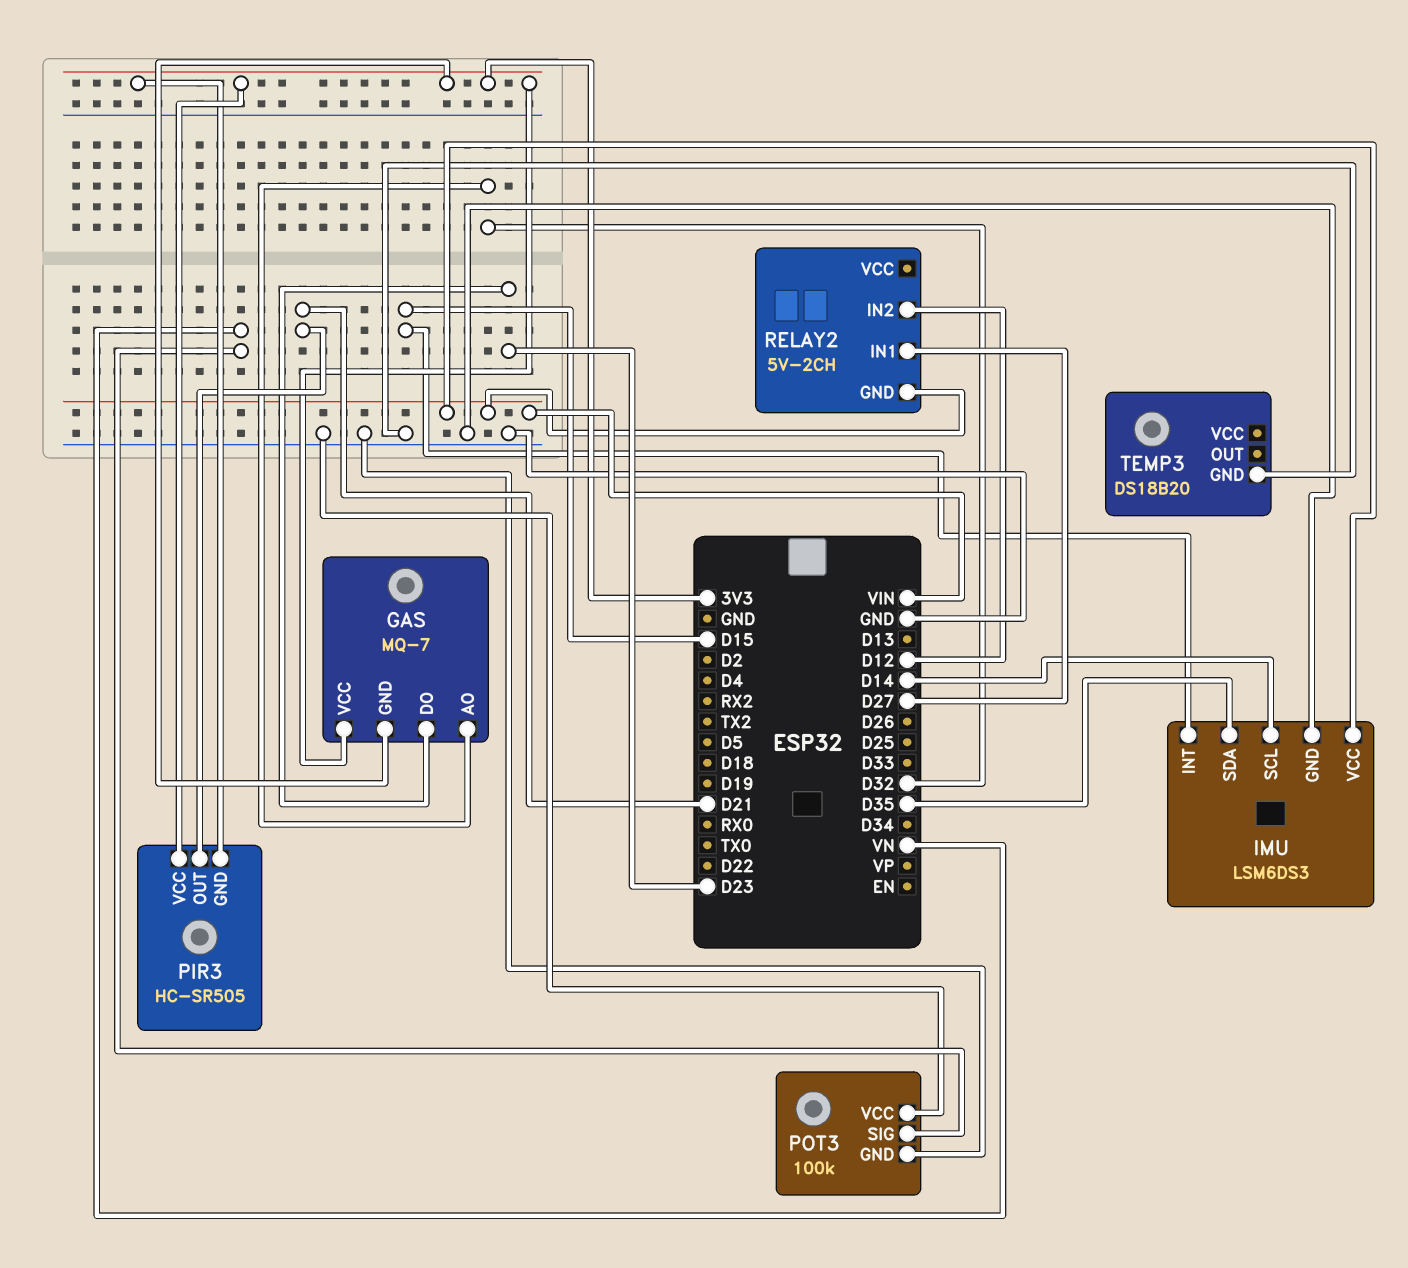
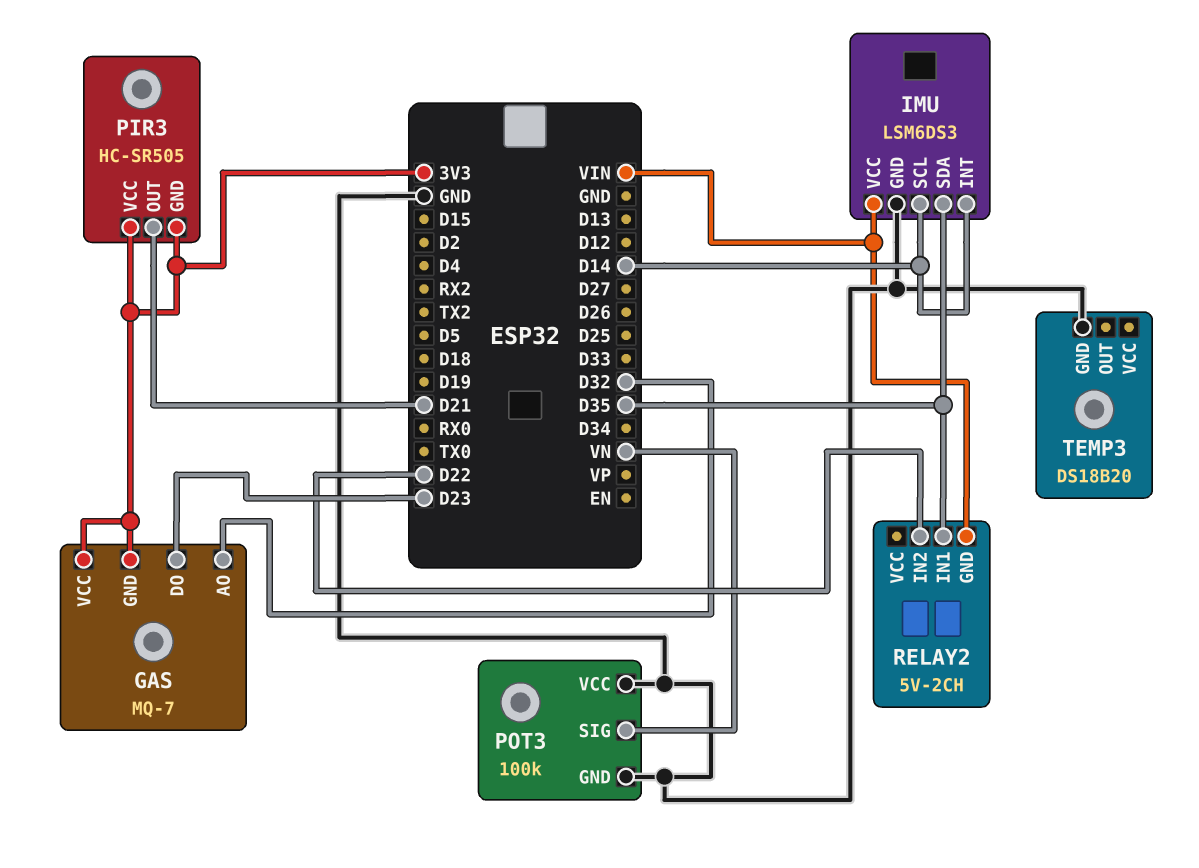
IMU pin INT: D15 -> D14
RELAY2 pin IN1: D27 -> D35
RELAY2 pin IN2: D12 -> D22

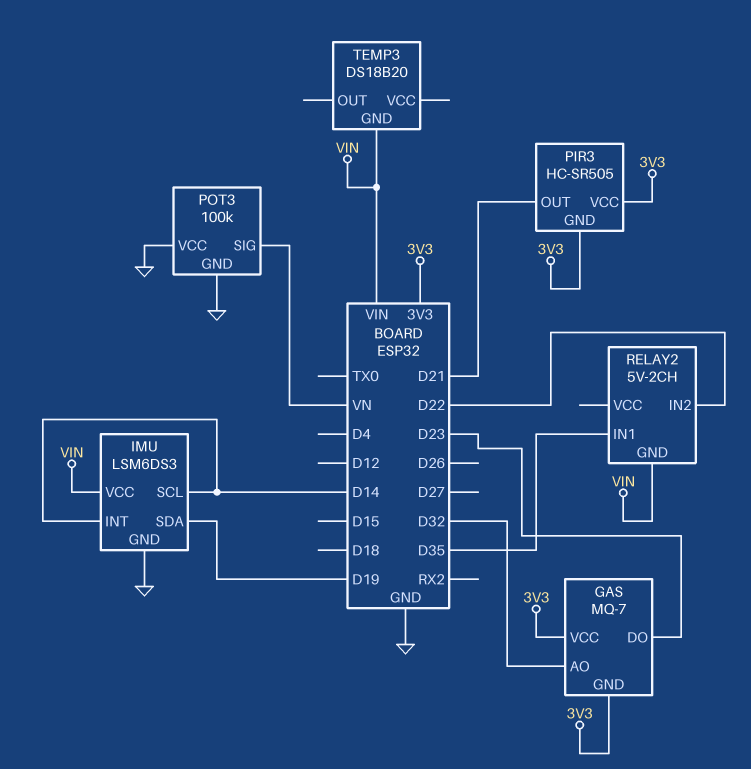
IMU pin SDA: D35 -> D19
TEMP3 pin GND: GND -> VIN

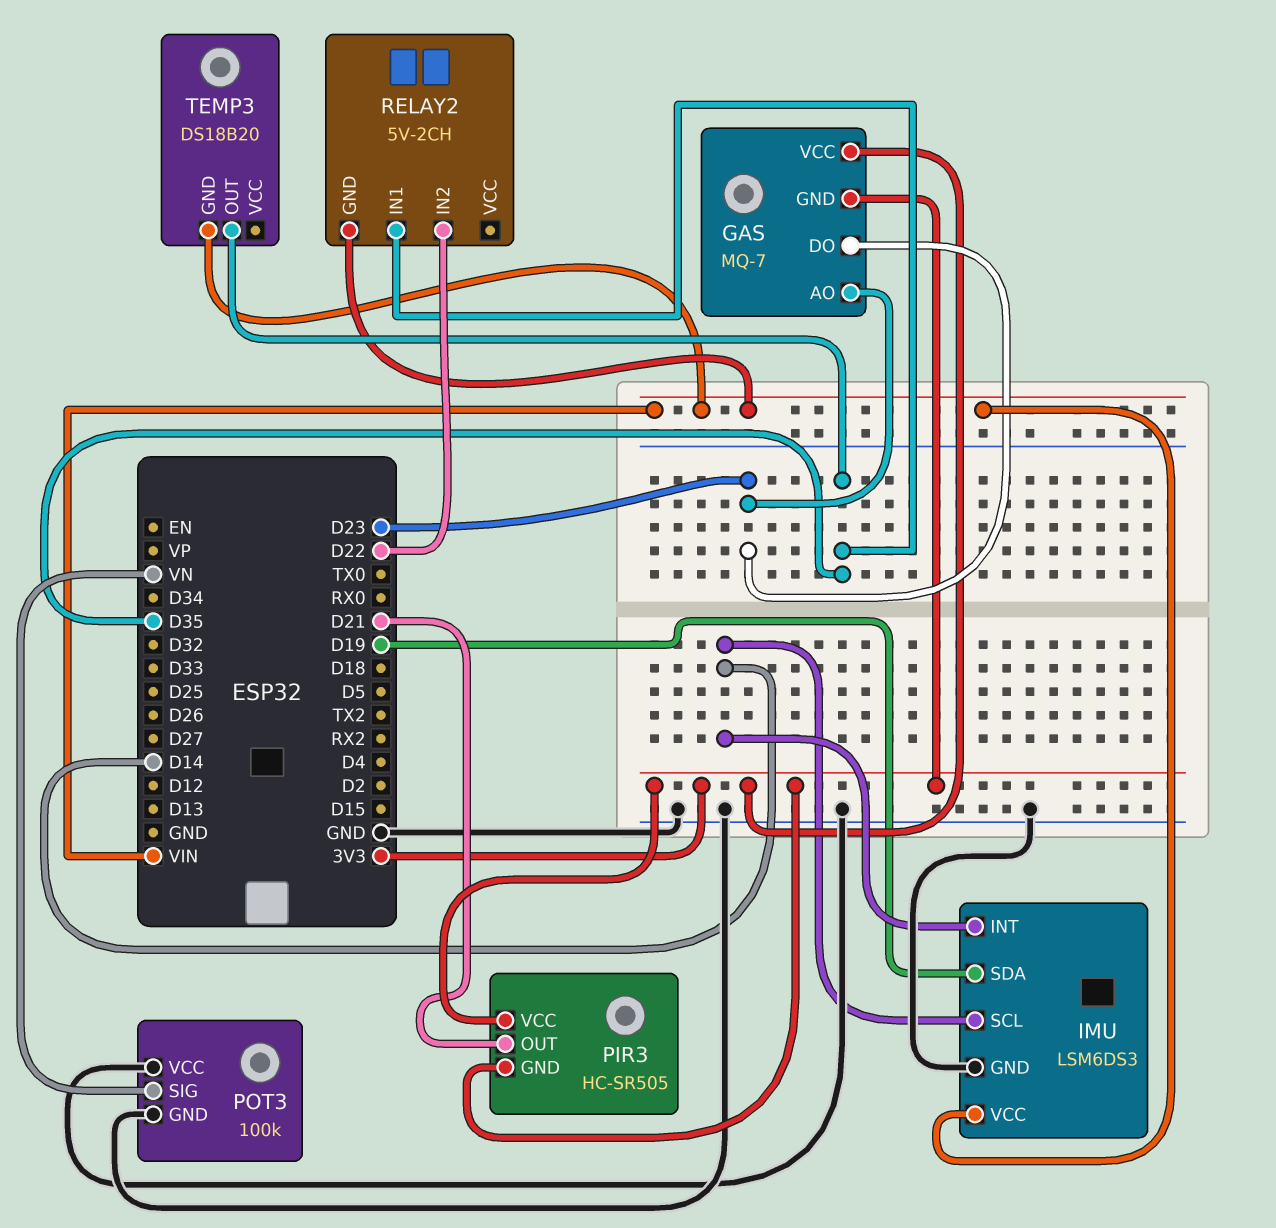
GAS pin AO: D32 -> D23
TEMP3 pin OUT: none -> D35

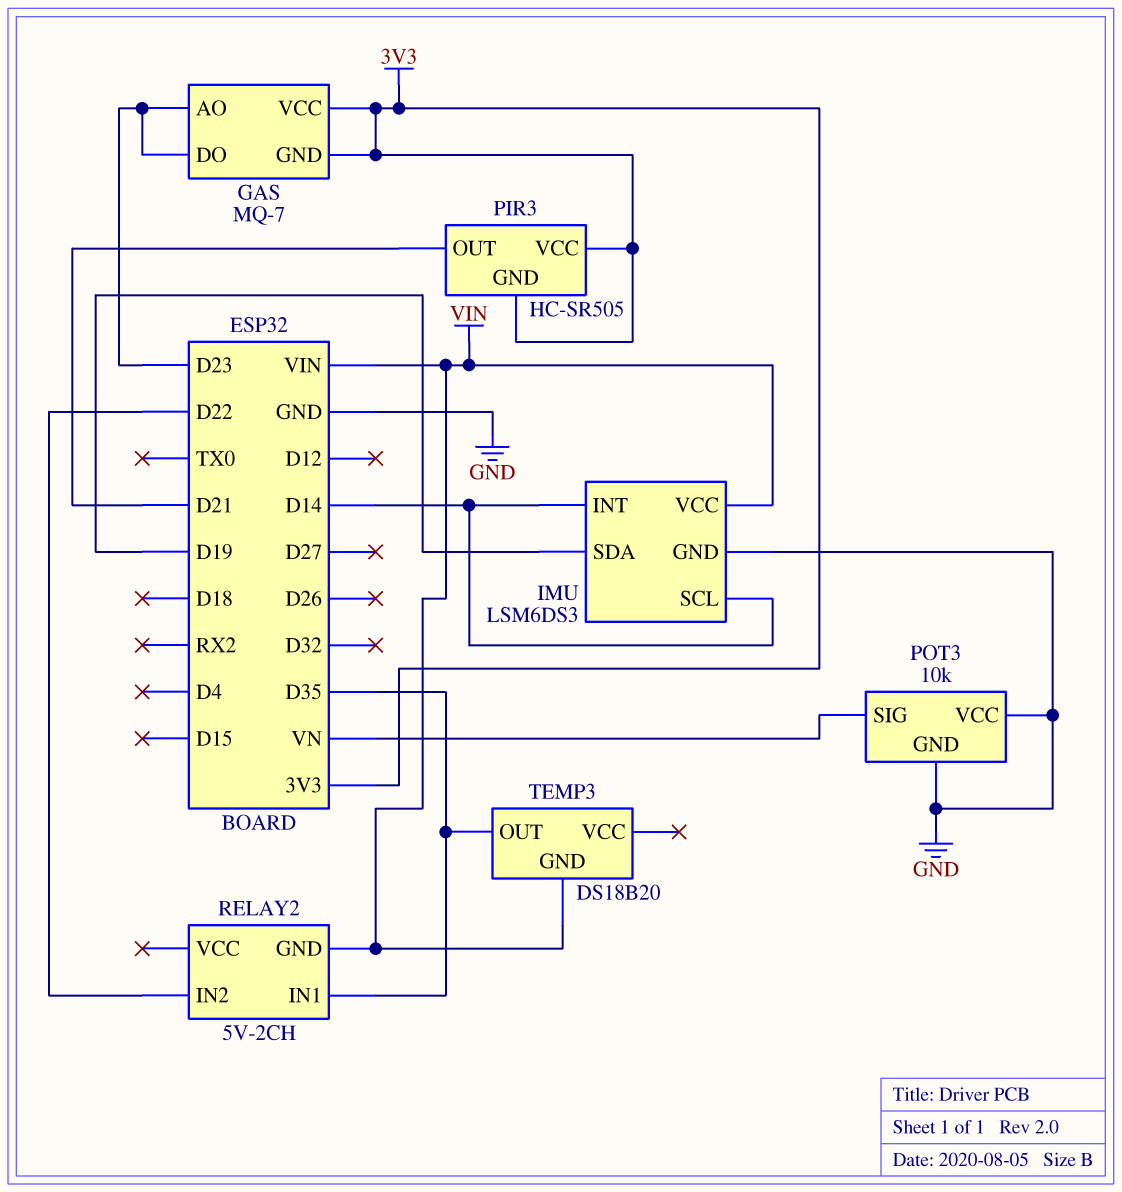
POT3: 100k -> 10k

